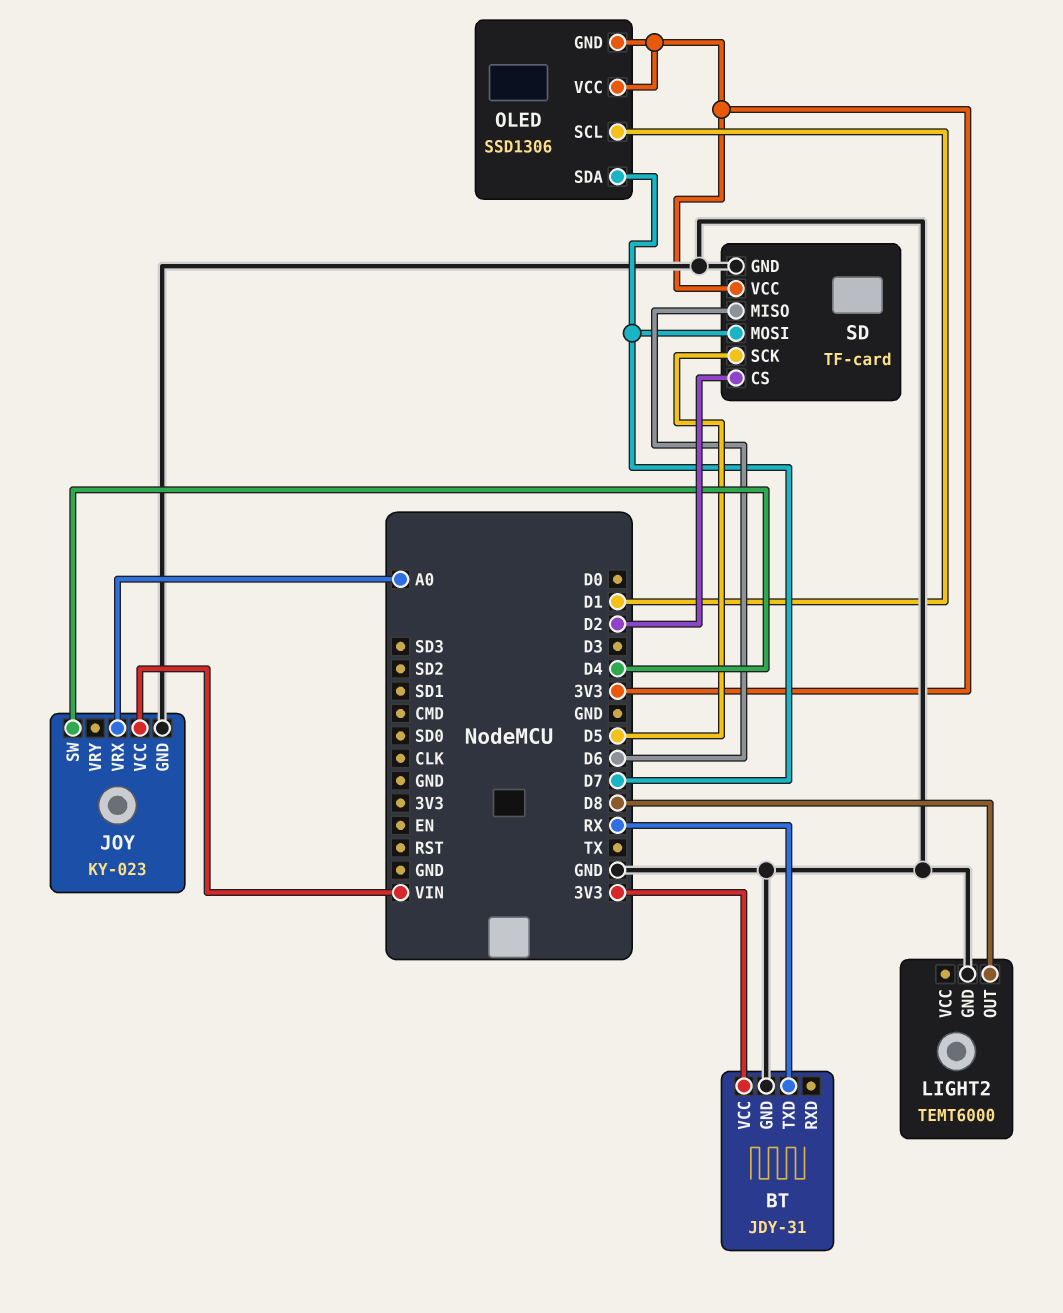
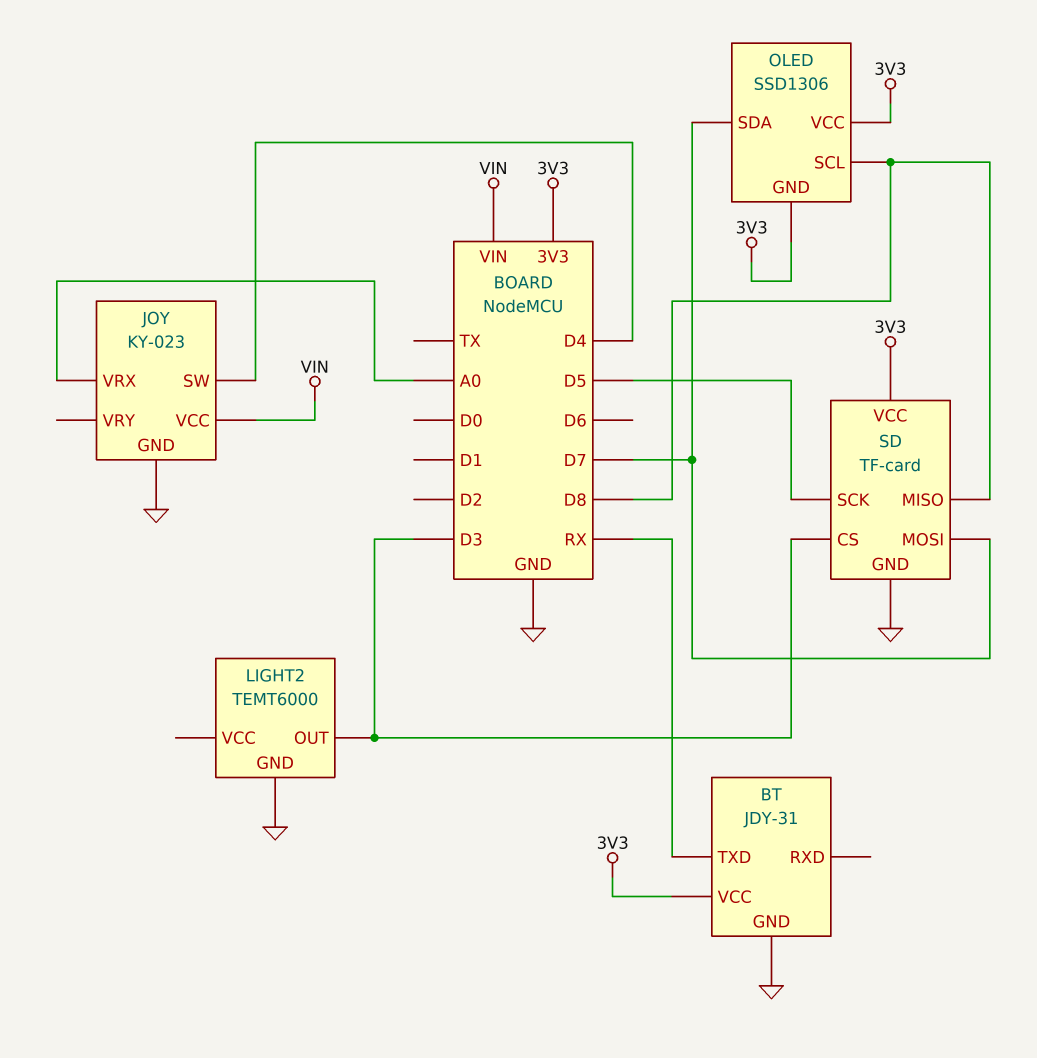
LIGHT2 pin OUT: D8 -> D3
OLED pin SCL: D1 -> D8
SD pin CS: D2 -> D3
SD pin MISO: D6 -> D8

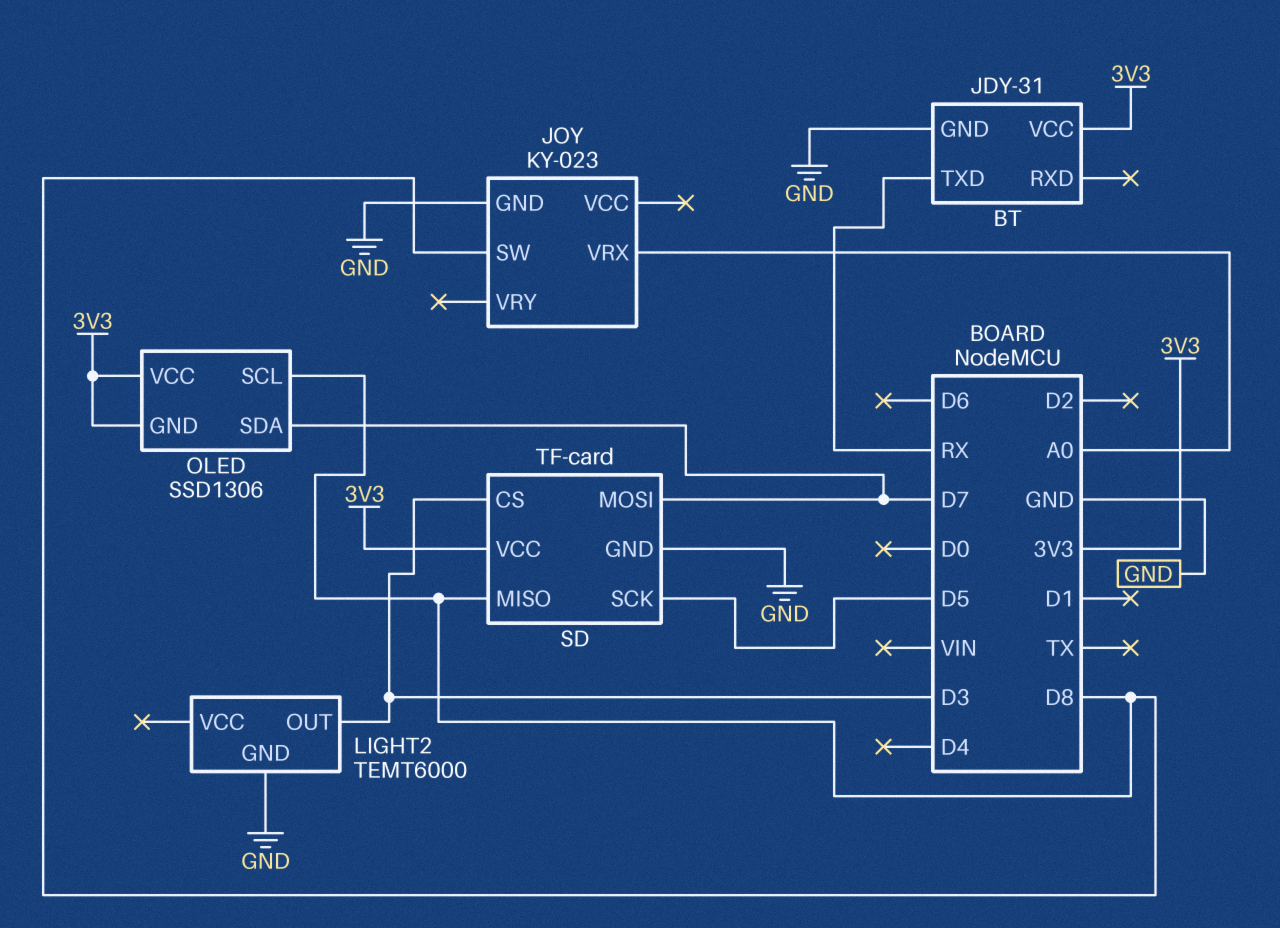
JOY pin SW: D4 -> D8
JOY pin VCC: VIN -> none

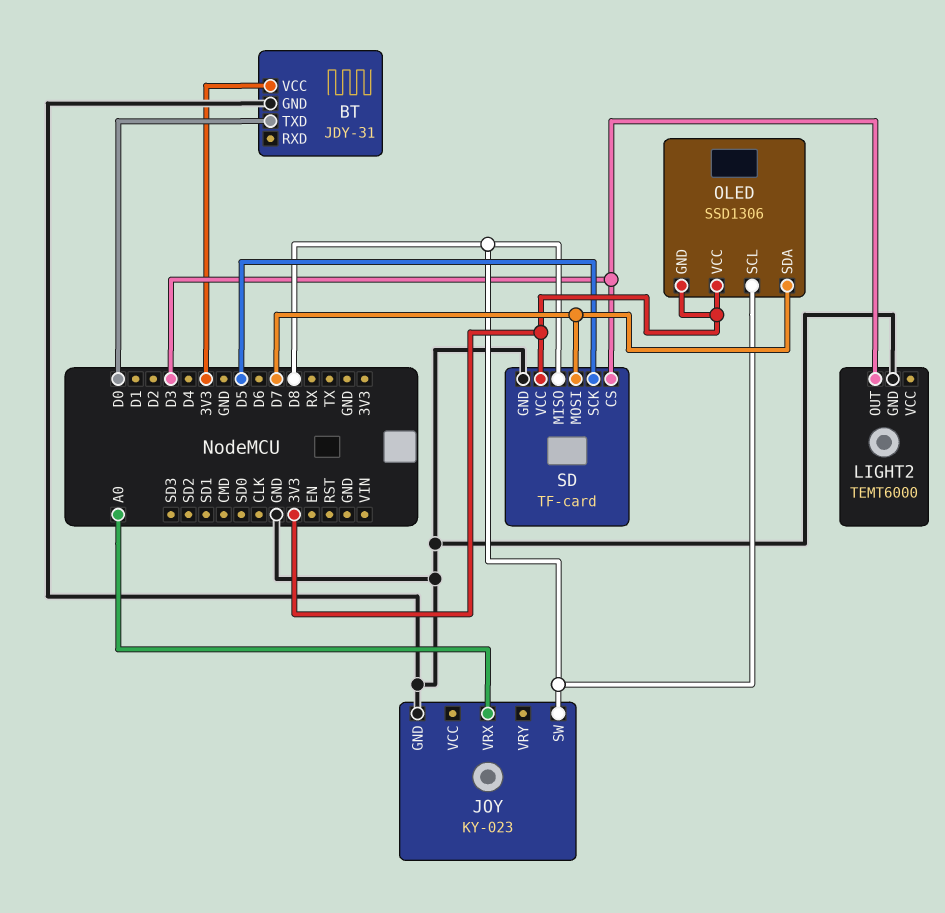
BT pin TXD: RX -> D0

